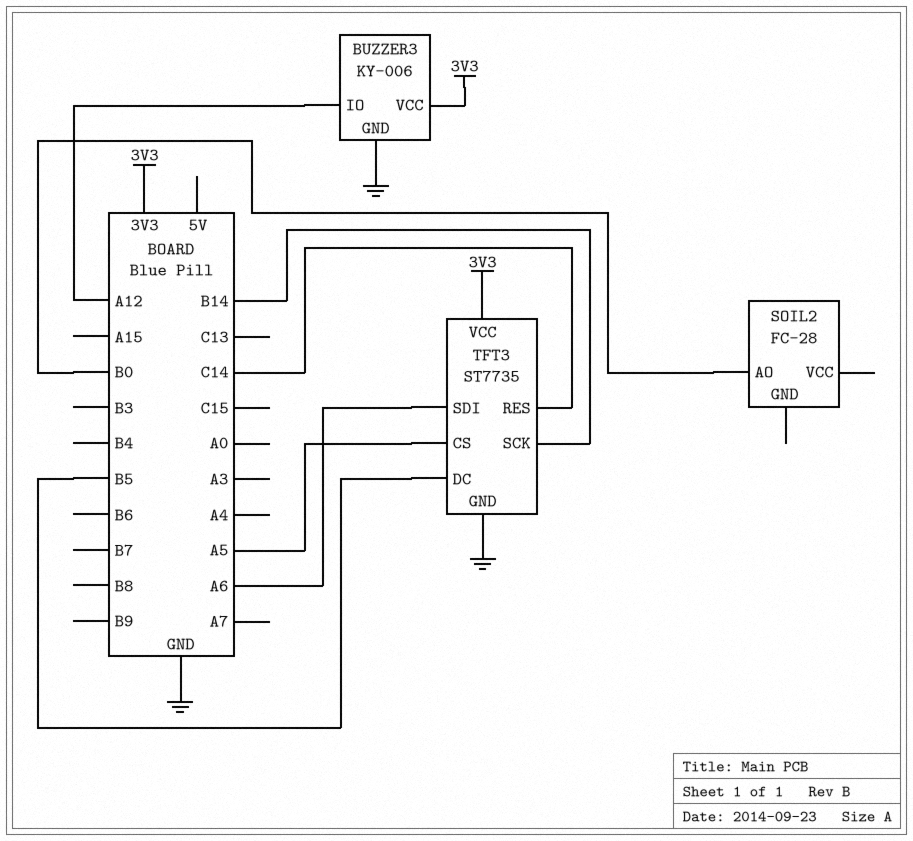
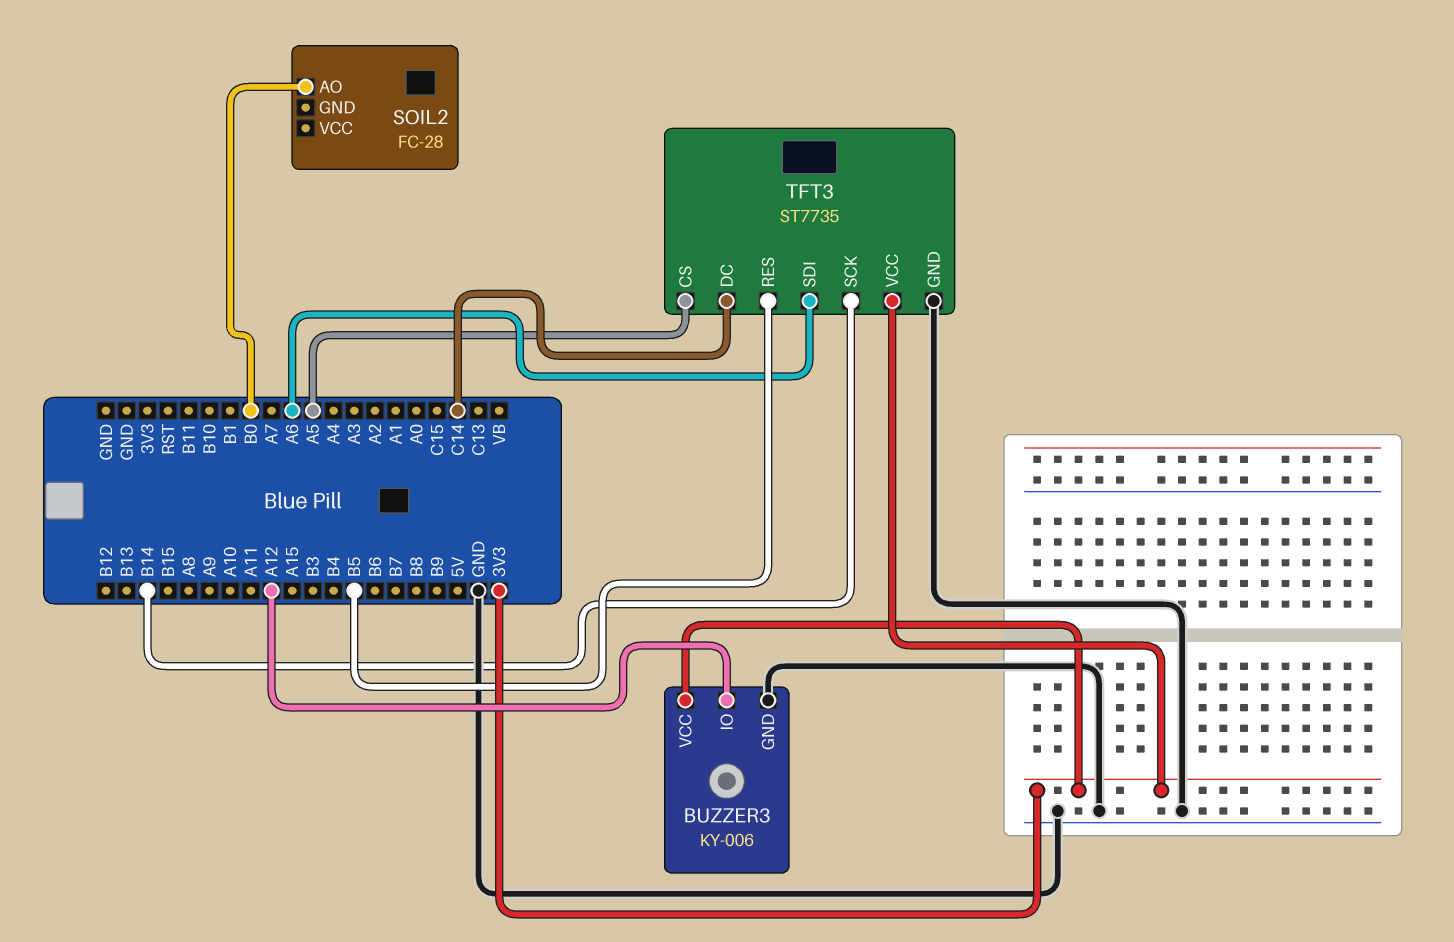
TFT3 pin DC: B5 -> C14
TFT3 pin RES: C14 -> B5

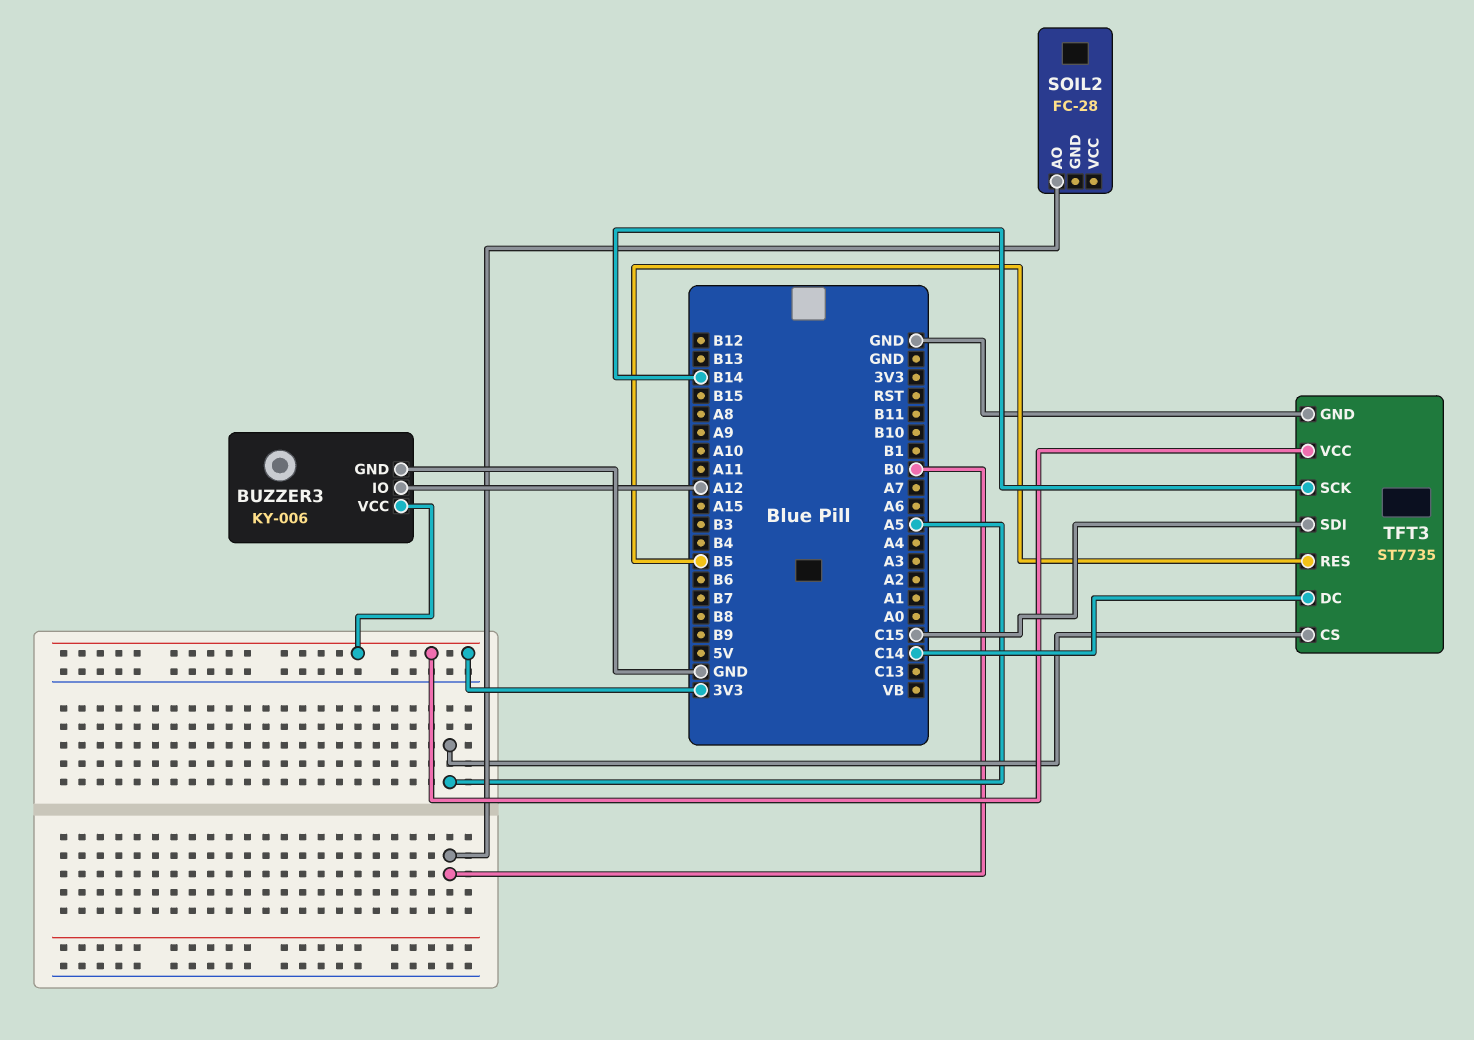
TFT3 pin SDI: A6 -> C15

